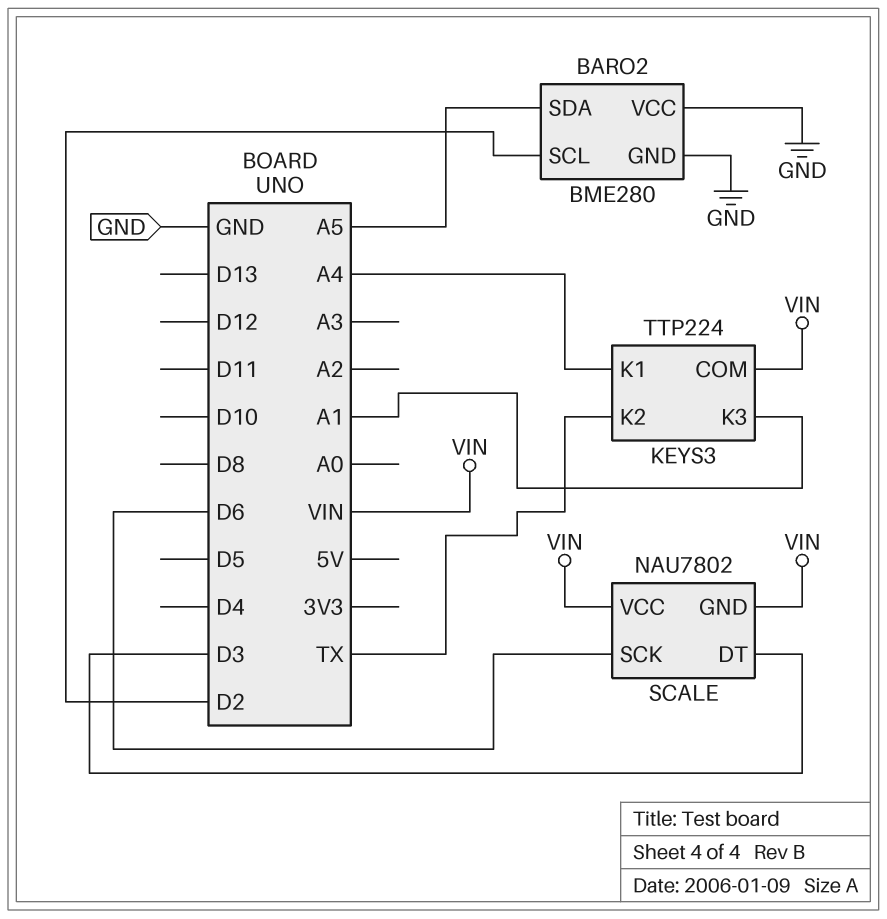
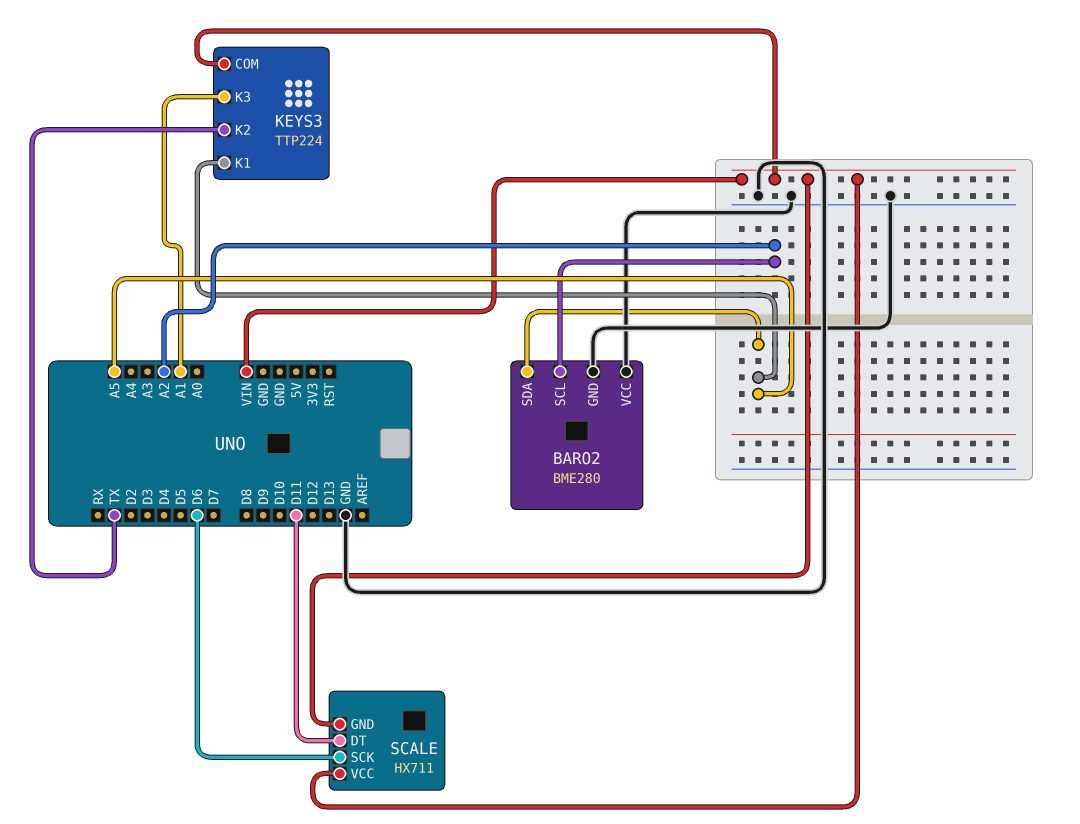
BARO2 pin SCL: D2 -> A2
KEYS3 pin K1: A4 -> A5
SCALE: NAU7802 -> HX711
SCALE pin DT: D3 -> D11

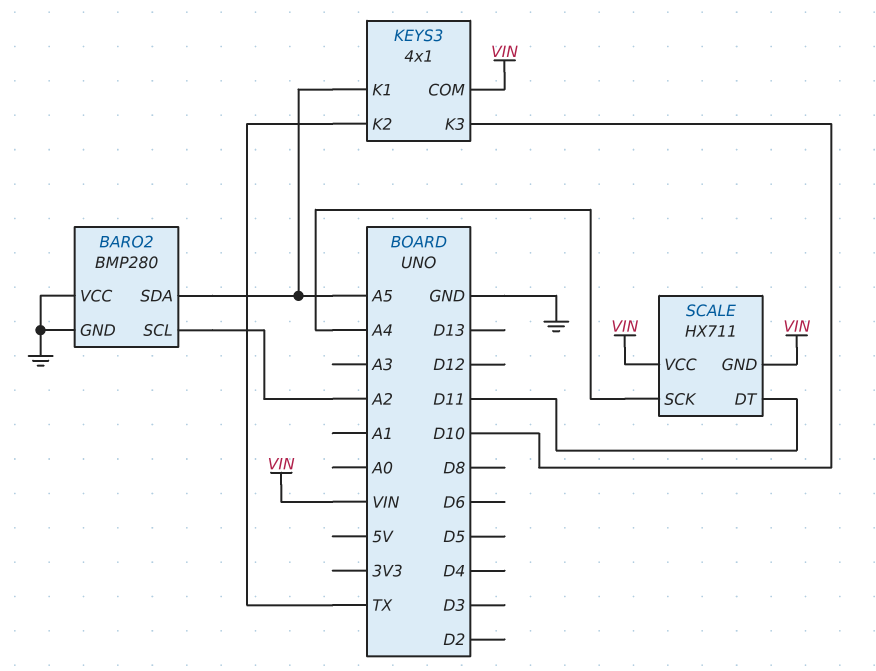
BARO2: BME280 -> BMP280
KEYS3: TTP224 -> 4x1
KEYS3 pin K3: A1 -> D10
SCALE pin SCK: D6 -> A4

